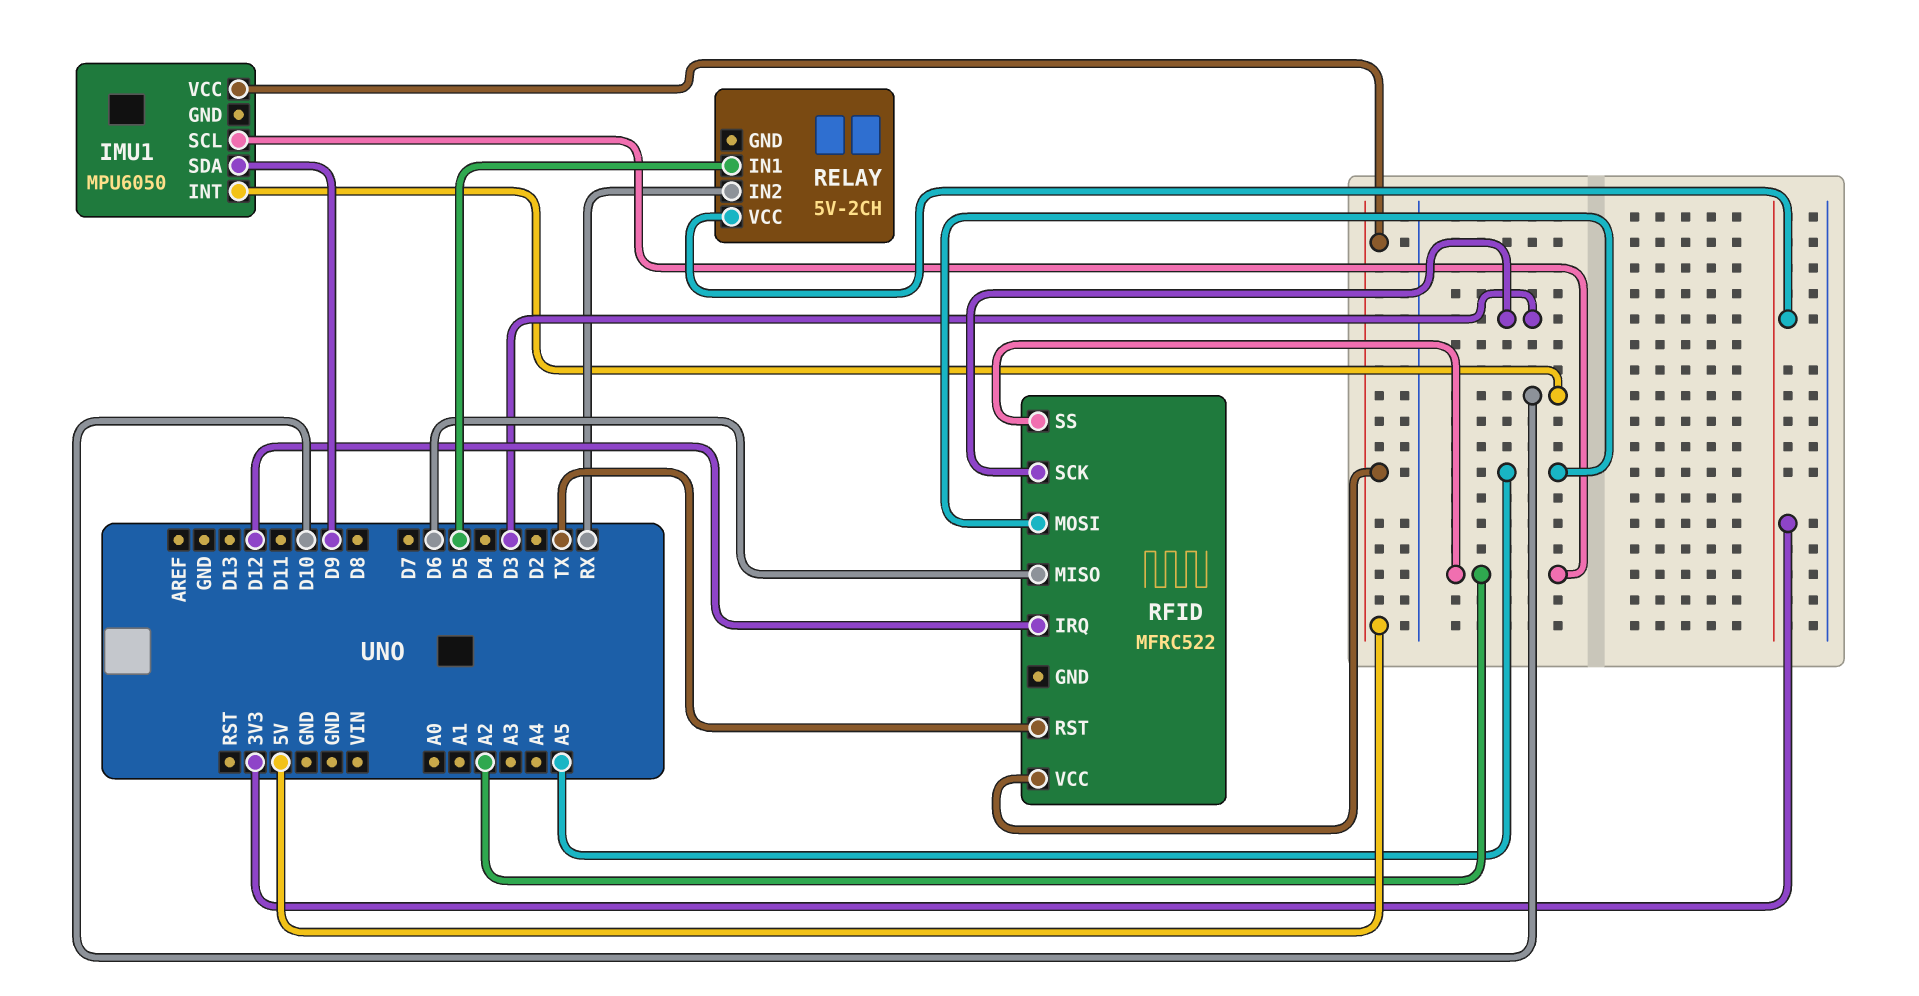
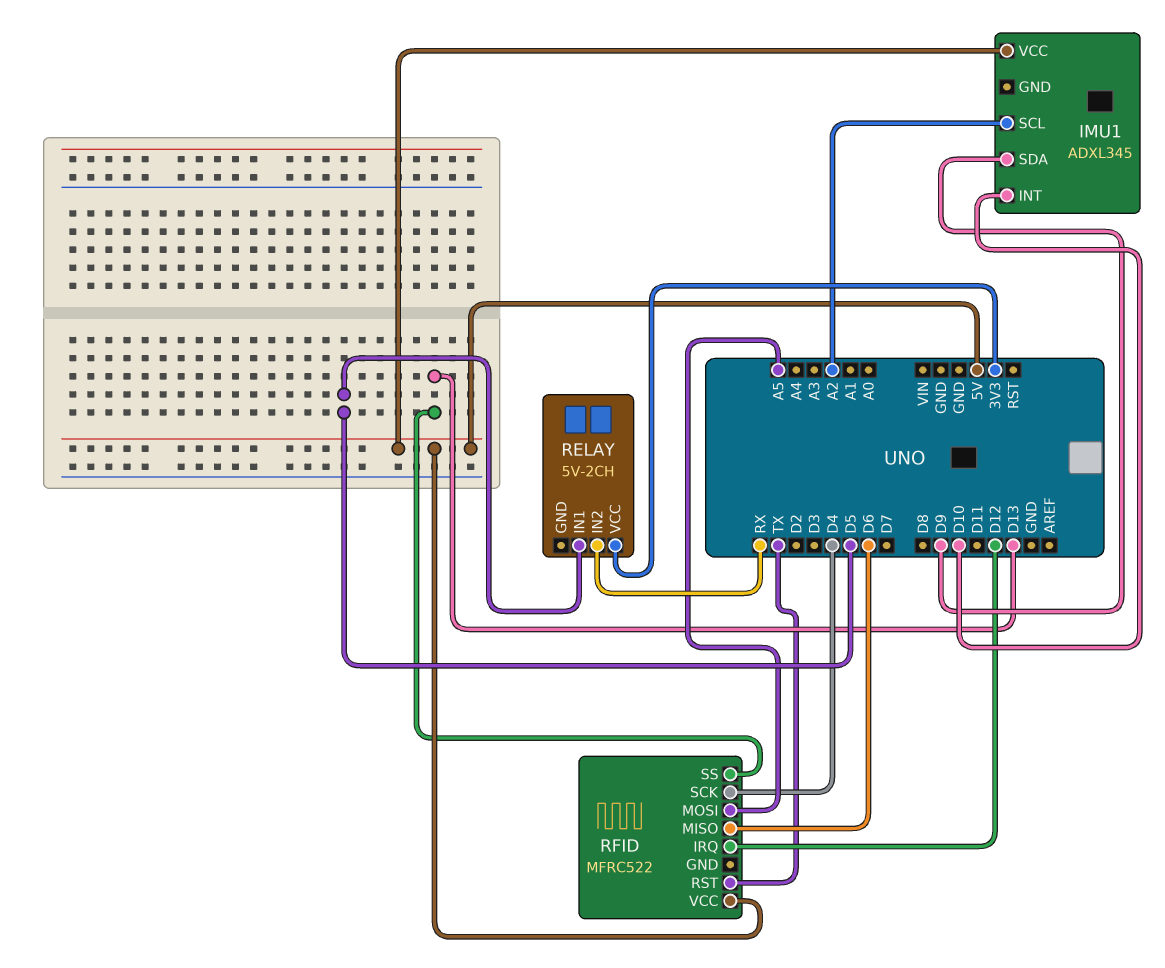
IMU1: MPU6050 -> ADXL345
RFID pin SCK: D3 -> D4
RFID pin SS: A2 -> D13

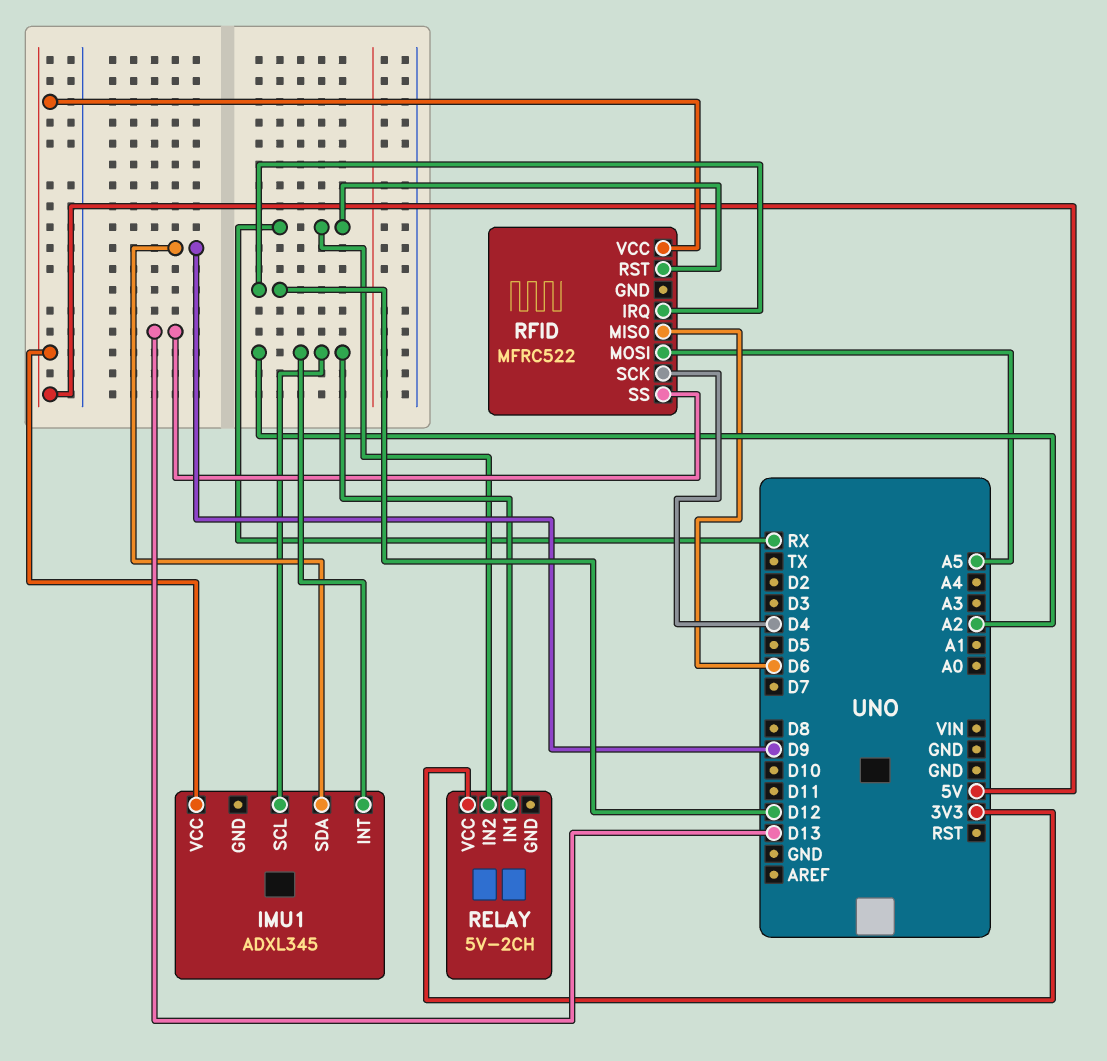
IMU1 pin INT: D10 -> A2
RELAY pin IN1: D5 -> A2
RFID pin RST: TX -> RX

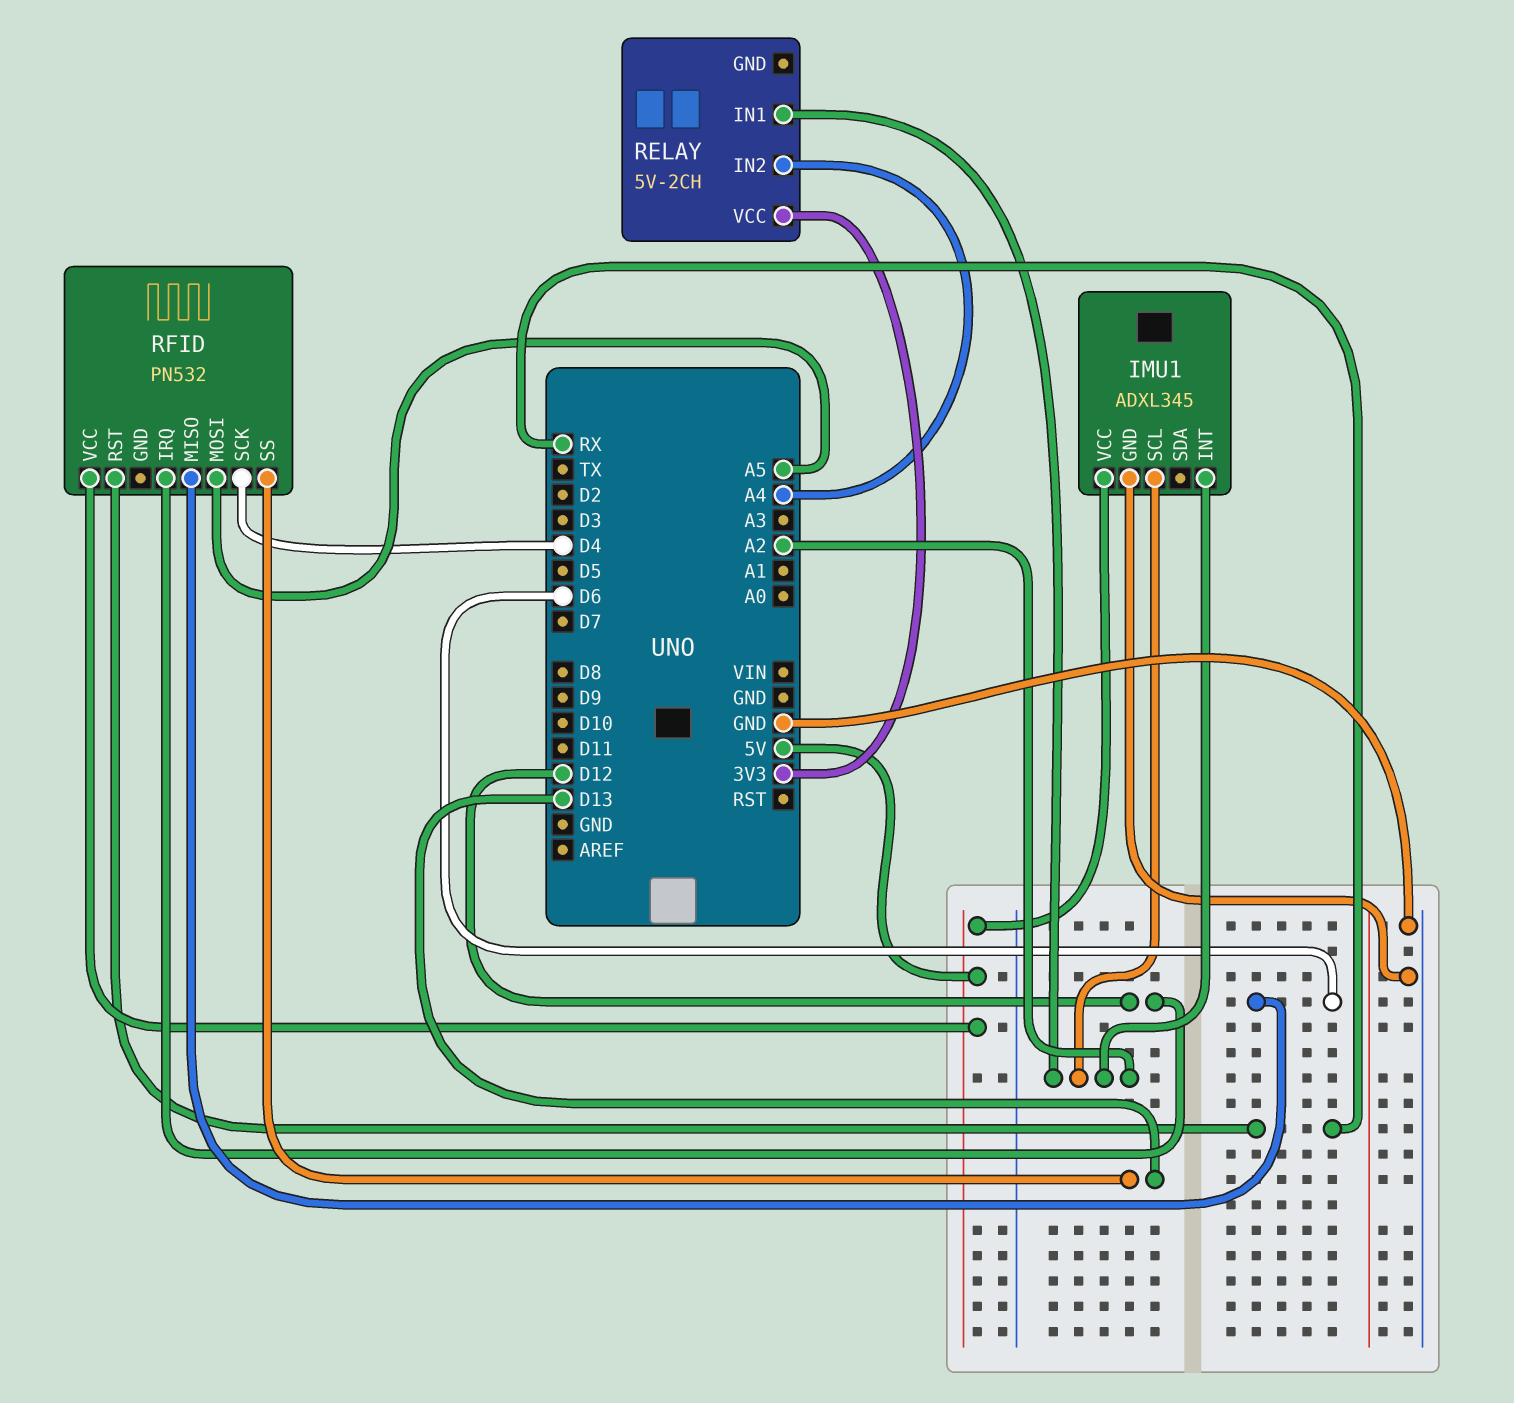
IMU1 pin GND: none -> GND
IMU1 pin SDA: D9 -> none
RELAY pin IN2: RX -> A4
RFID: MFRC522 -> PN532

